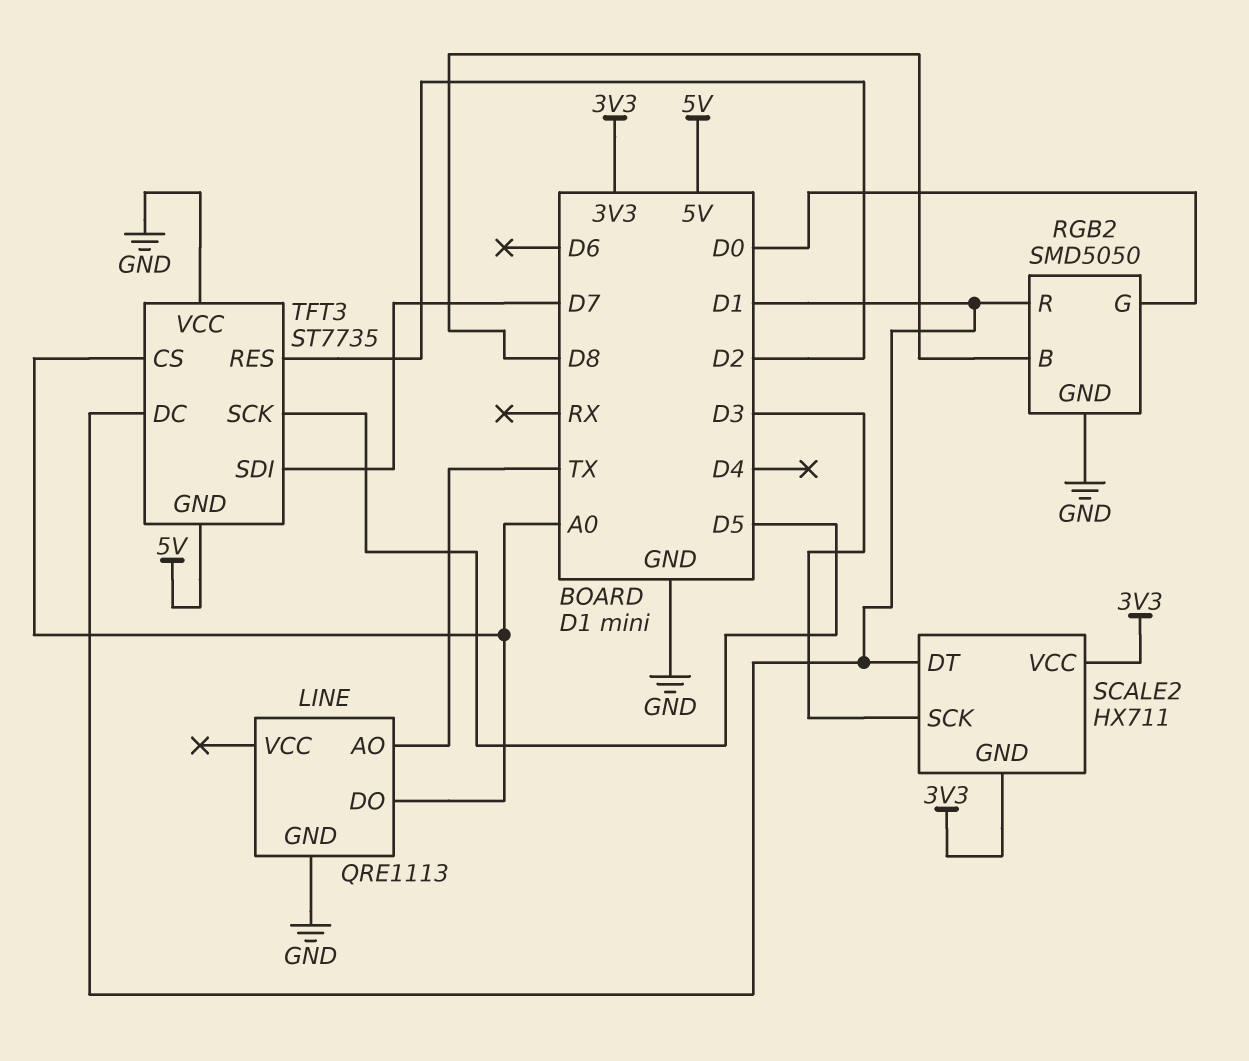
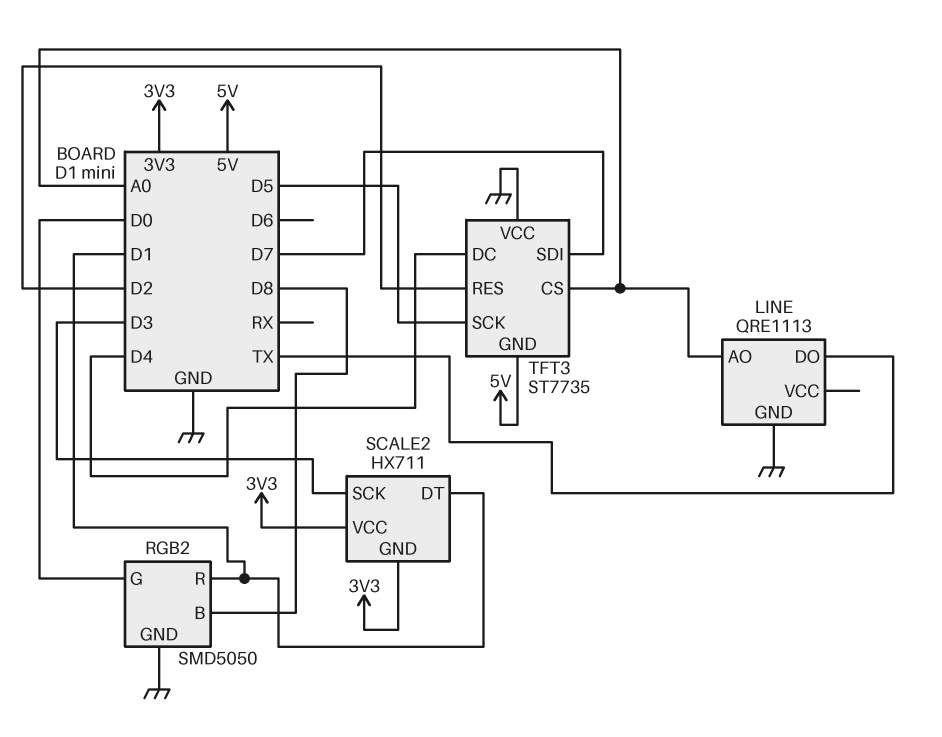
LINE pin AO: TX -> A0
LINE pin DO: A0 -> TX
TFT3 pin DC: D1 -> D4

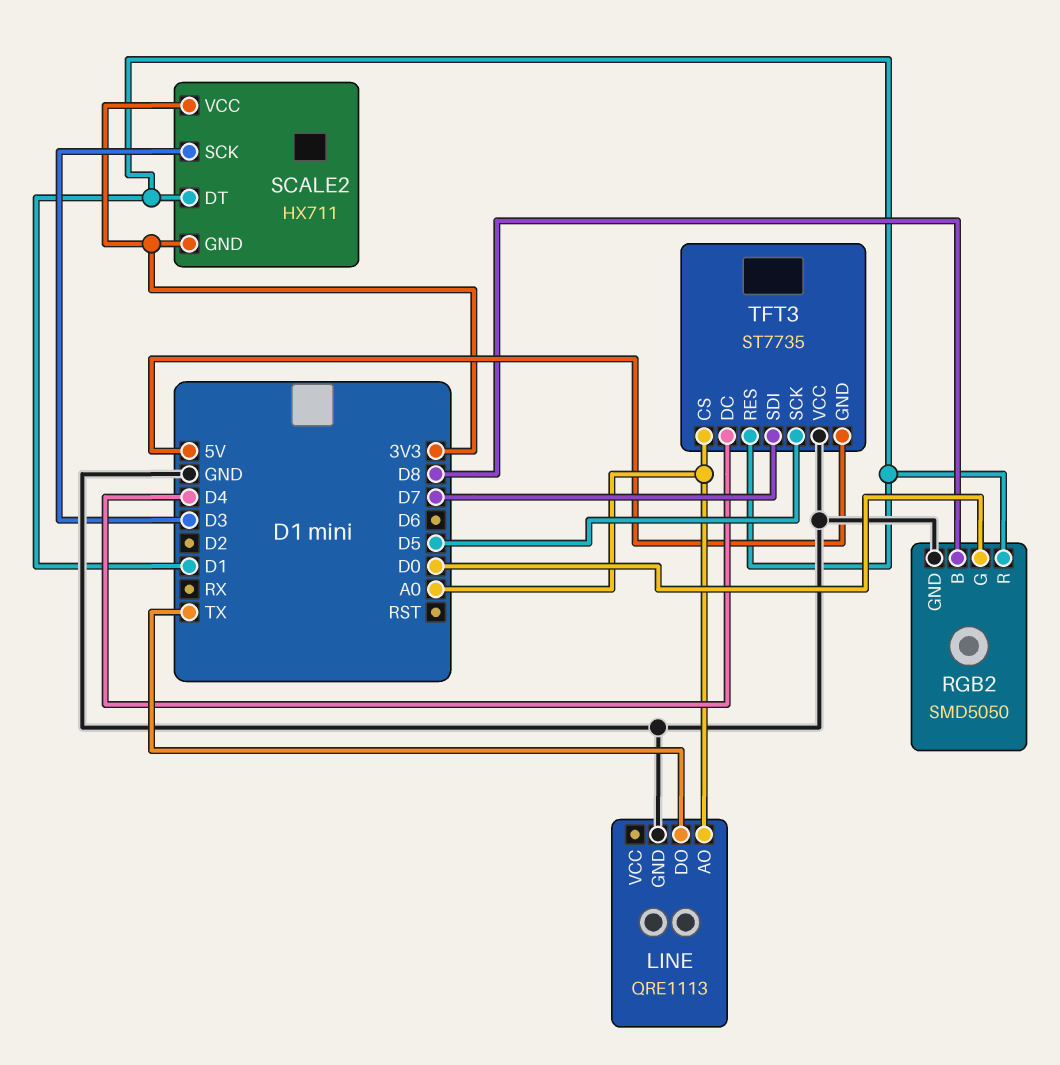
TFT3 pin RES: D2 -> D1

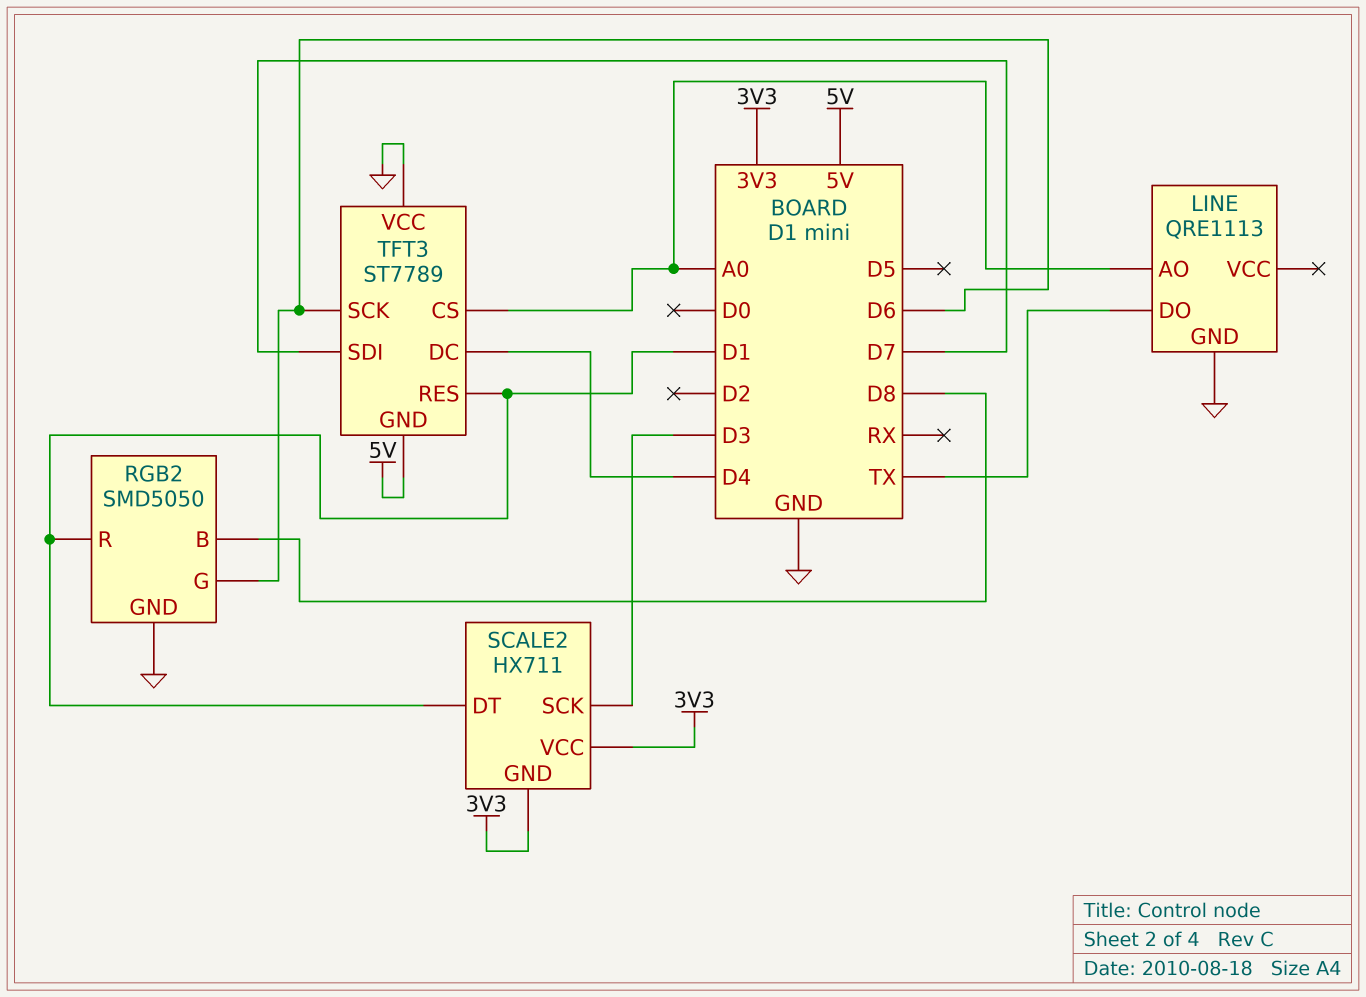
RGB2 pin G: D0 -> D6
TFT3: ST7735 -> ST7789
TFT3 pin SCK: D5 -> D6

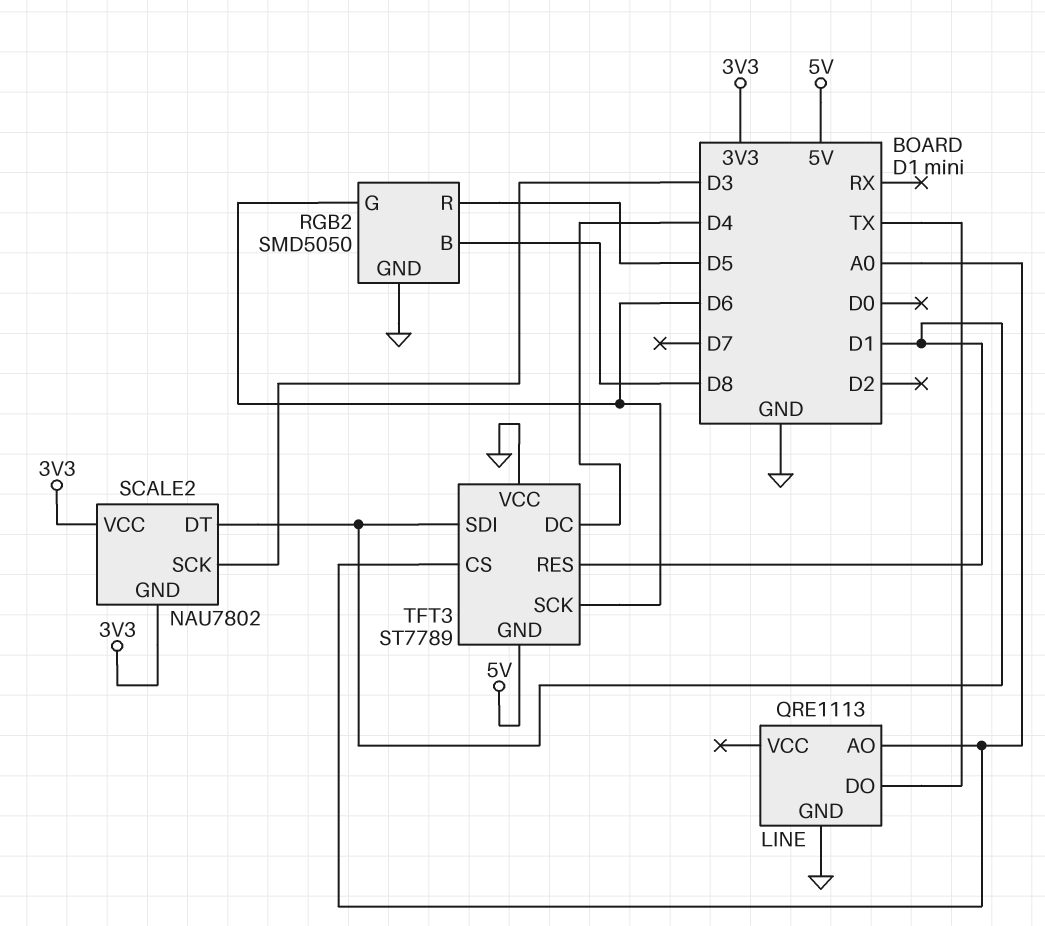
RGB2 pin R: D1 -> D5
SCALE2: HX711 -> NAU7802
TFT3 pin SDI: D7 -> D1

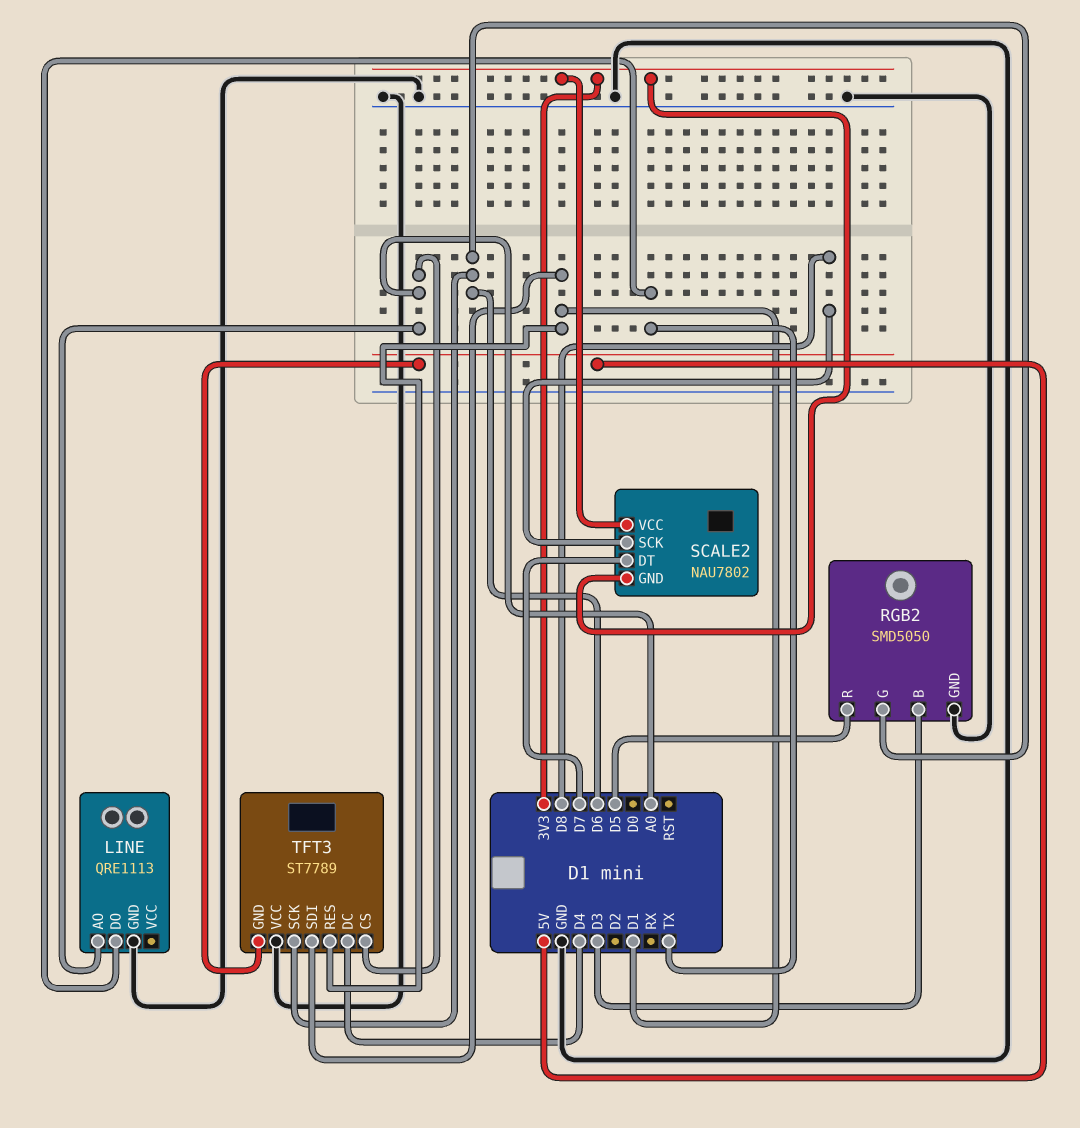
RGB2 pin B: D8 -> D3
SCALE2 pin DT: D1 -> D7
SCALE2 pin SCK: D3 -> D8

